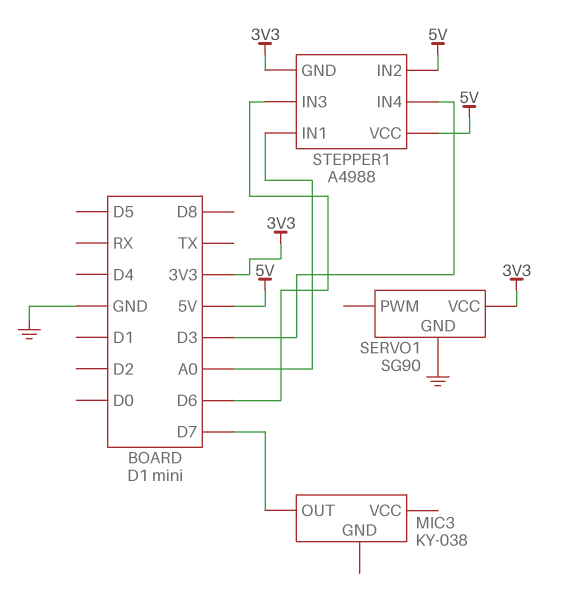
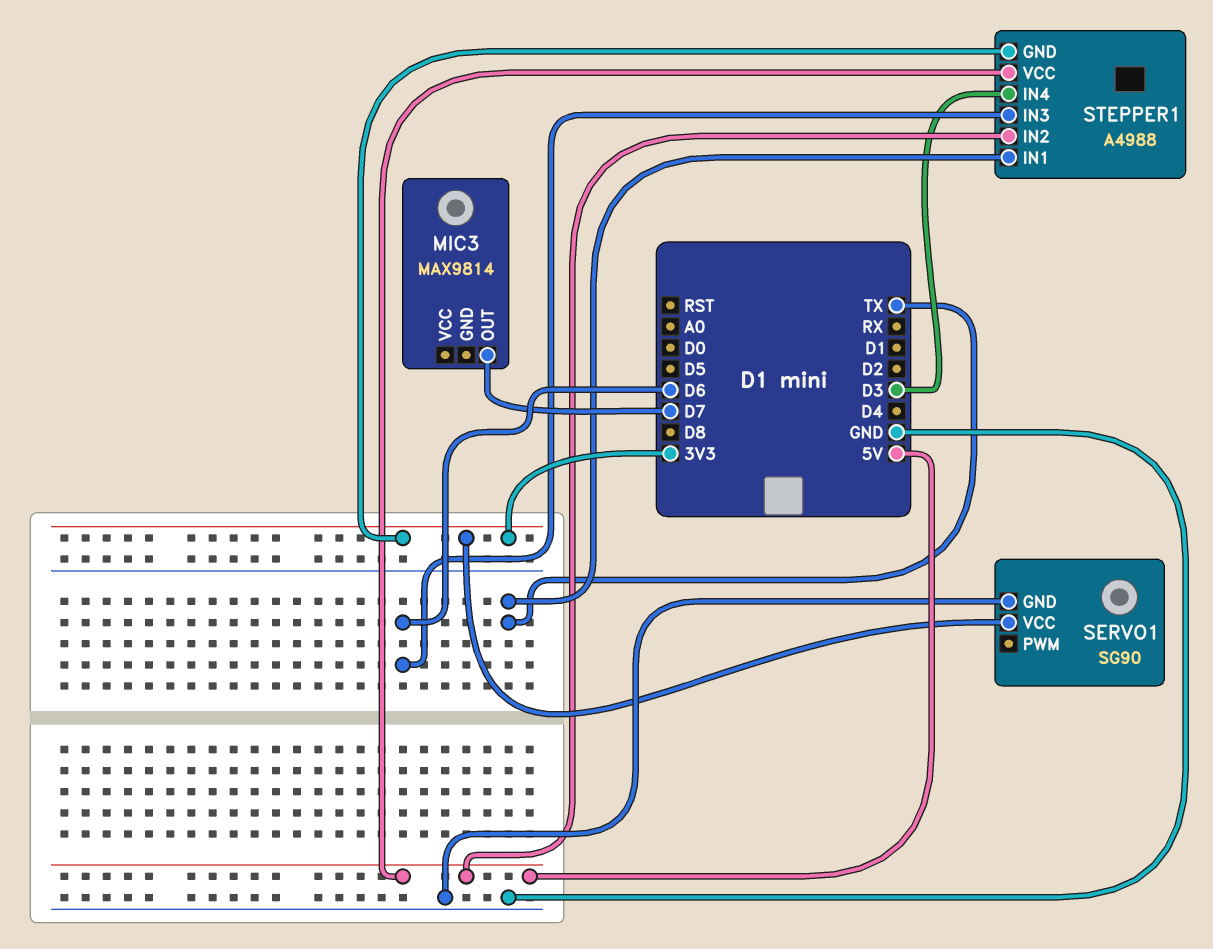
MIC3: KY-038 -> MAX9814
STEPPER1 pin IN1: A0 -> TX

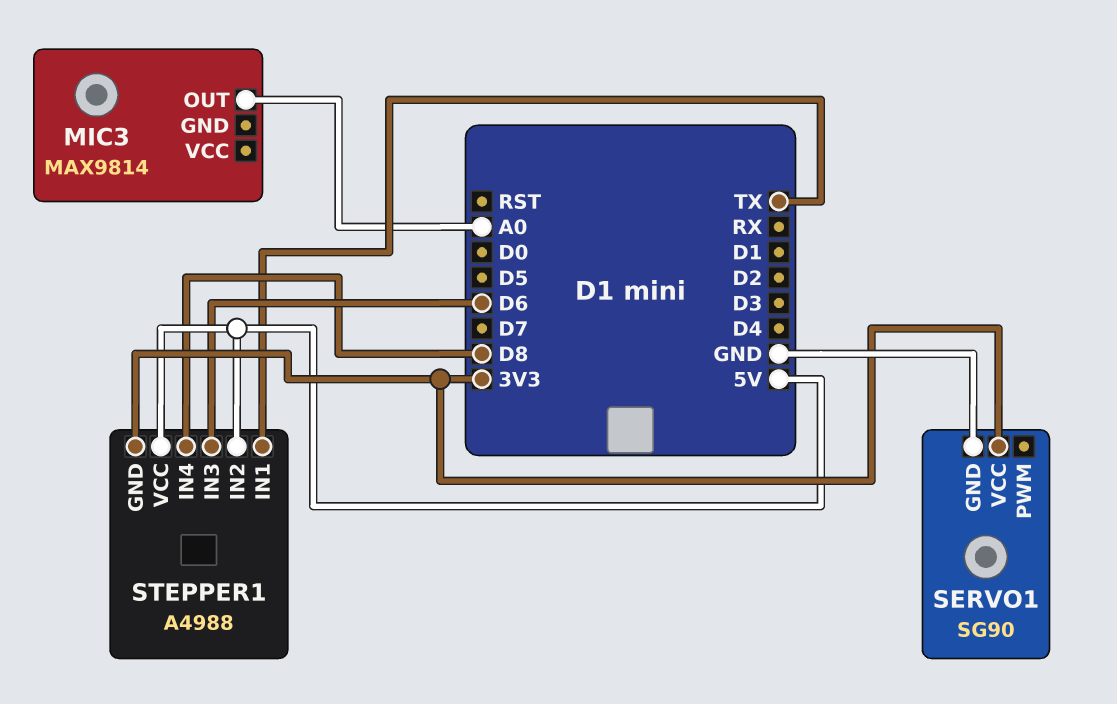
MIC3 pin OUT: D7 -> A0
STEPPER1 pin IN4: D3 -> D8

